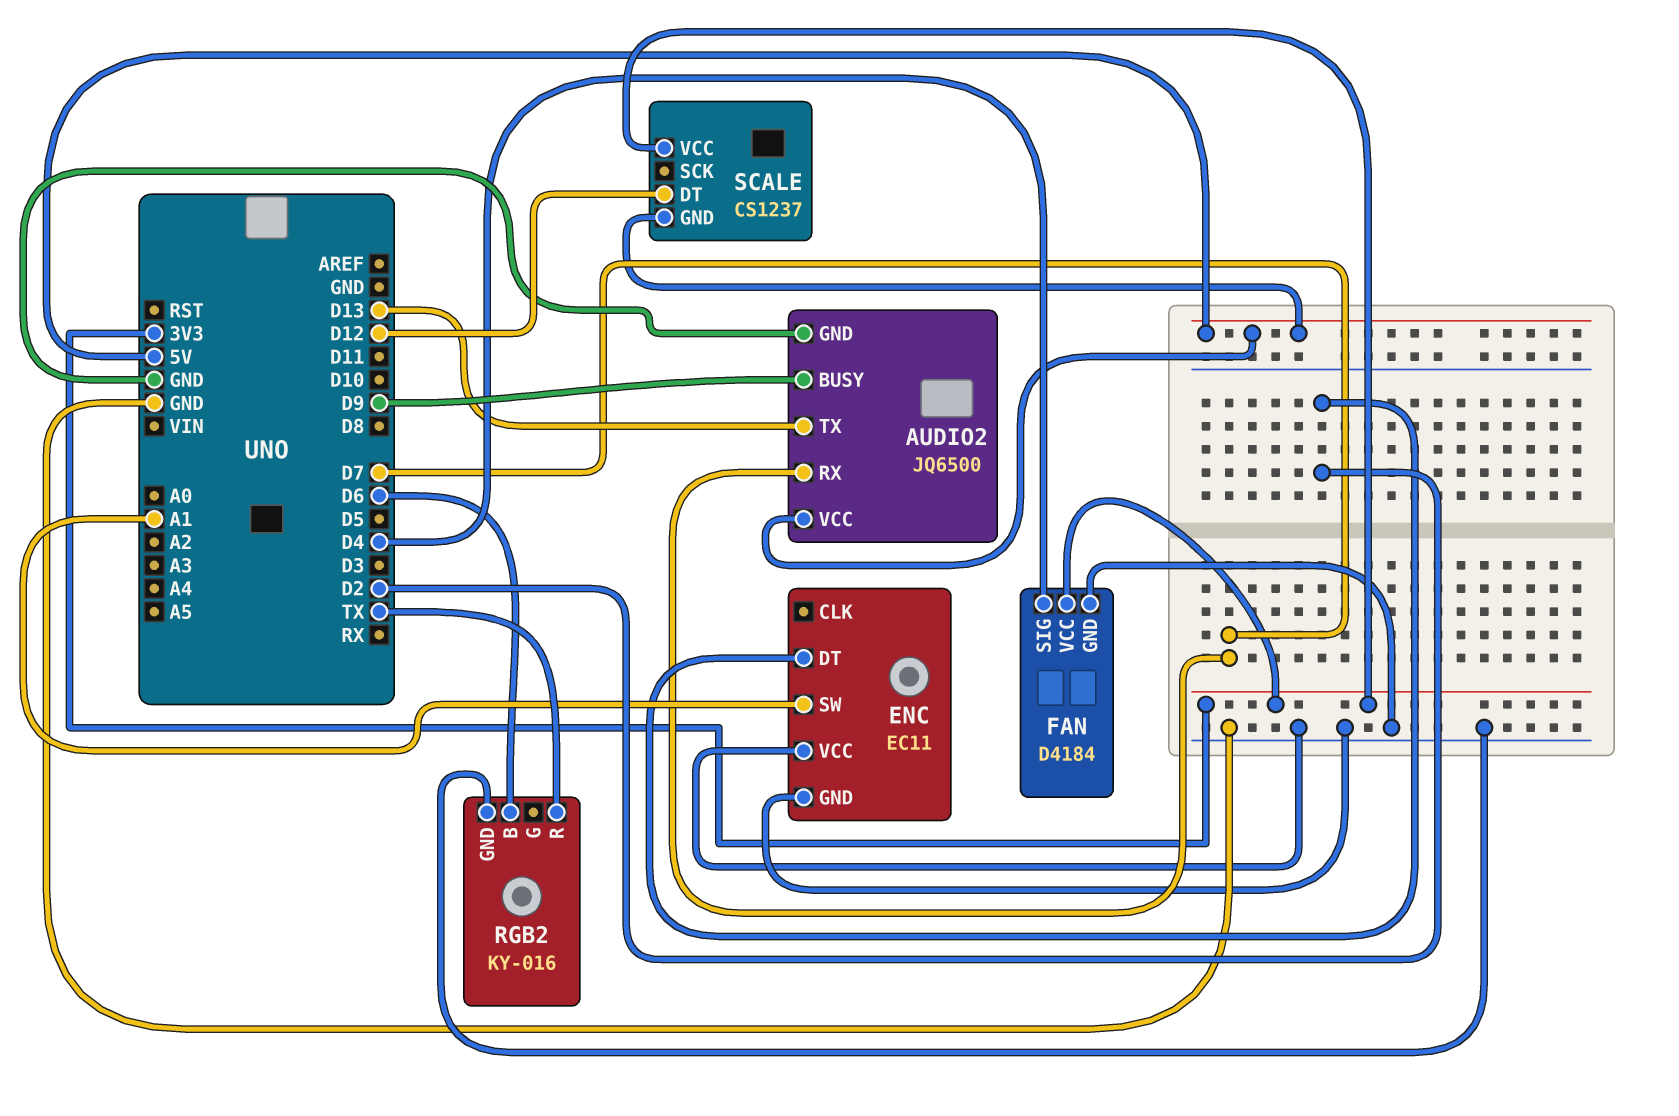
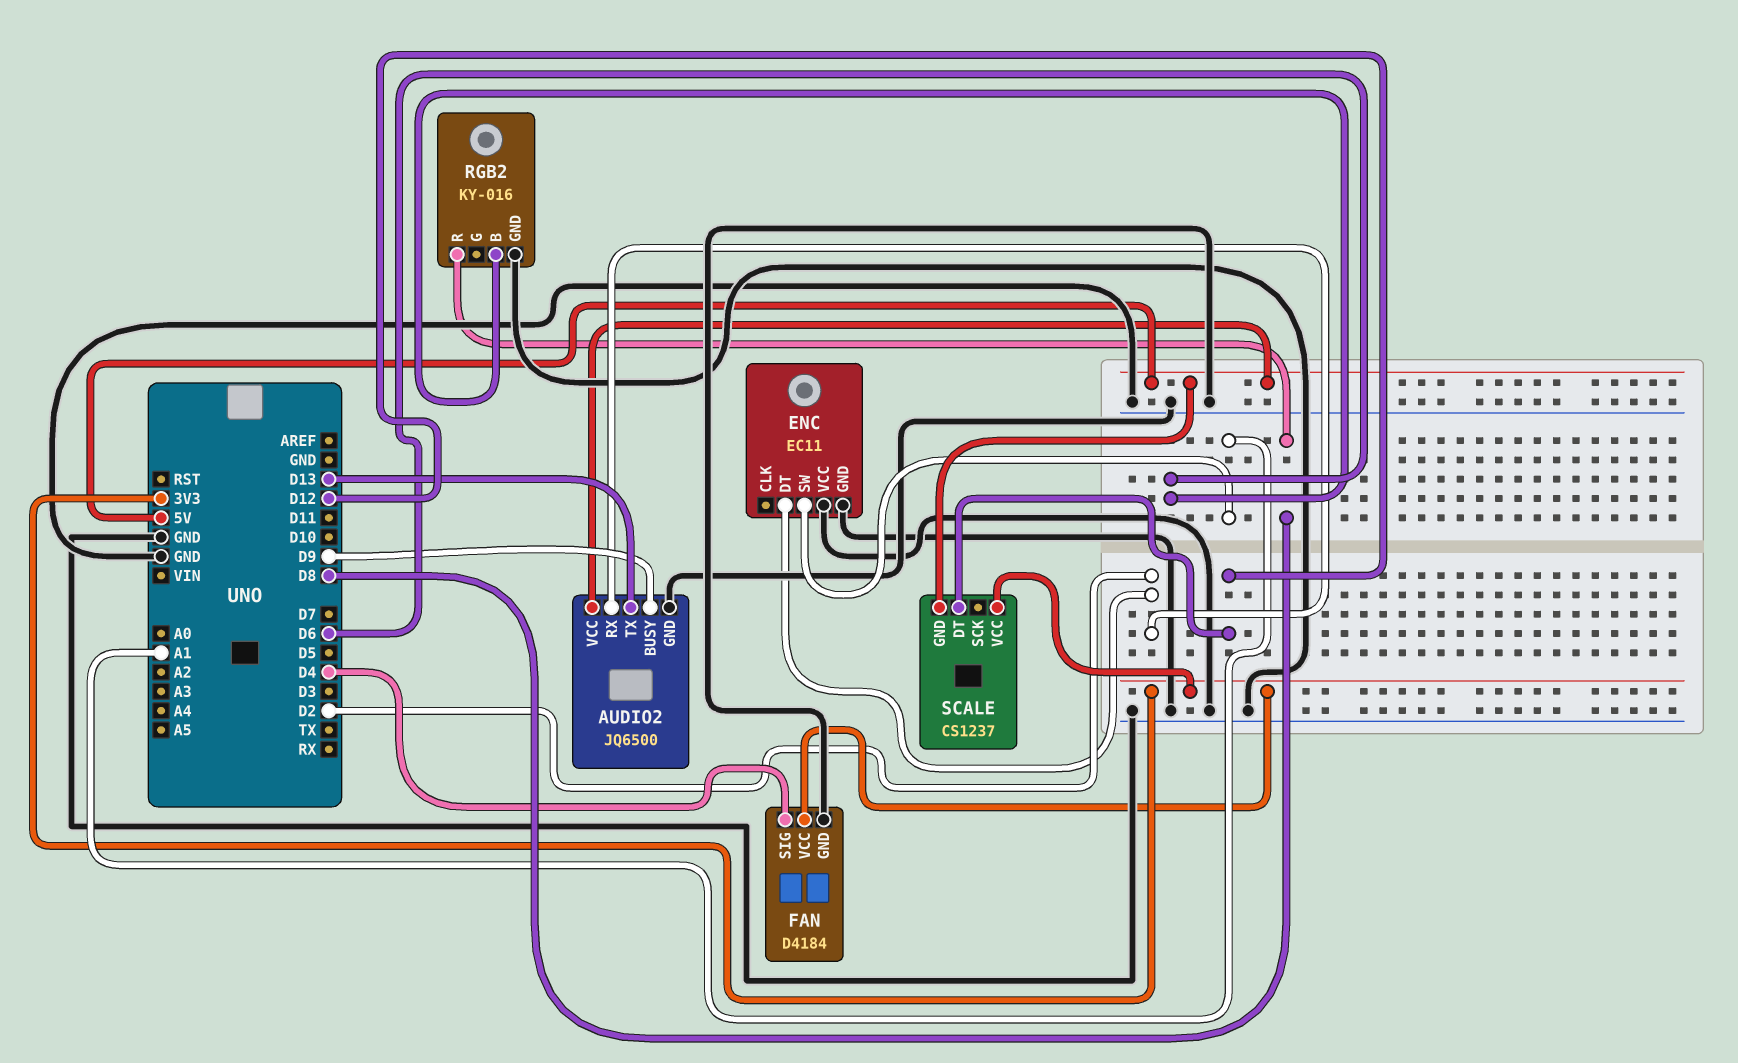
AUDIO2 pin RX: D7 -> D2
RGB2 pin R: TX -> D8

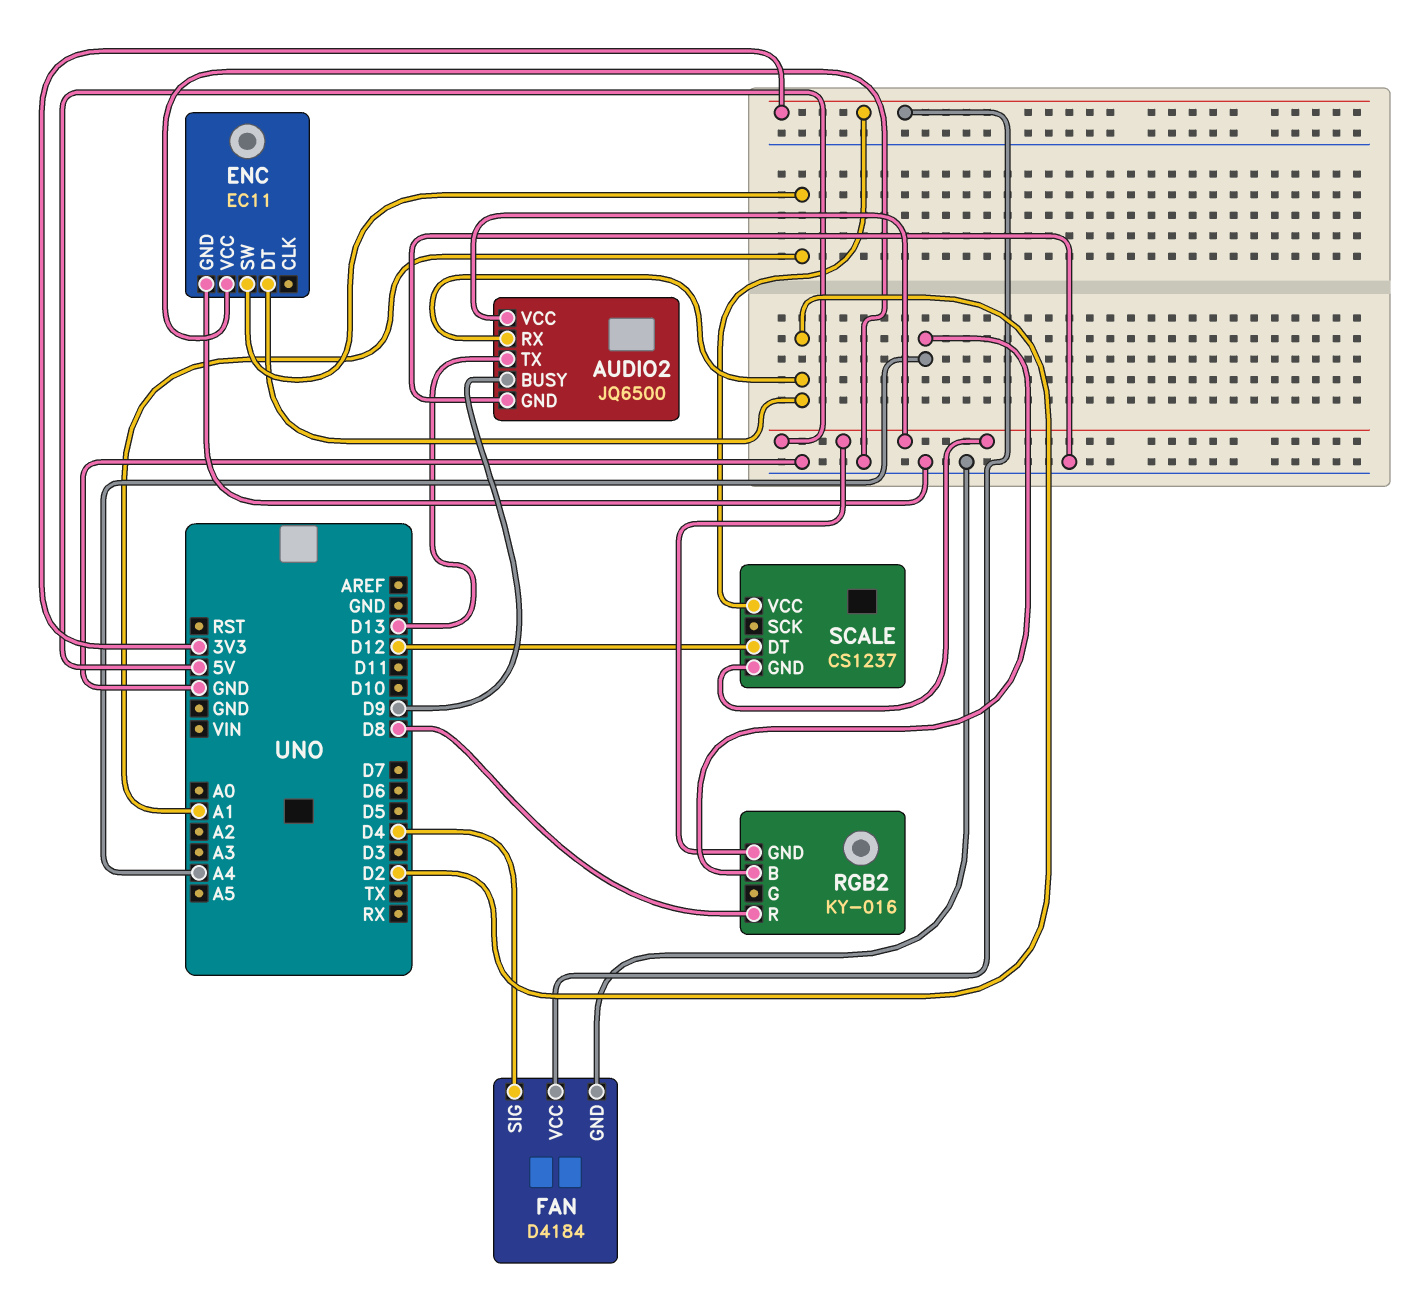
RGB2 pin B: D6 -> A4
RGB2 pin GND: GND -> 5V

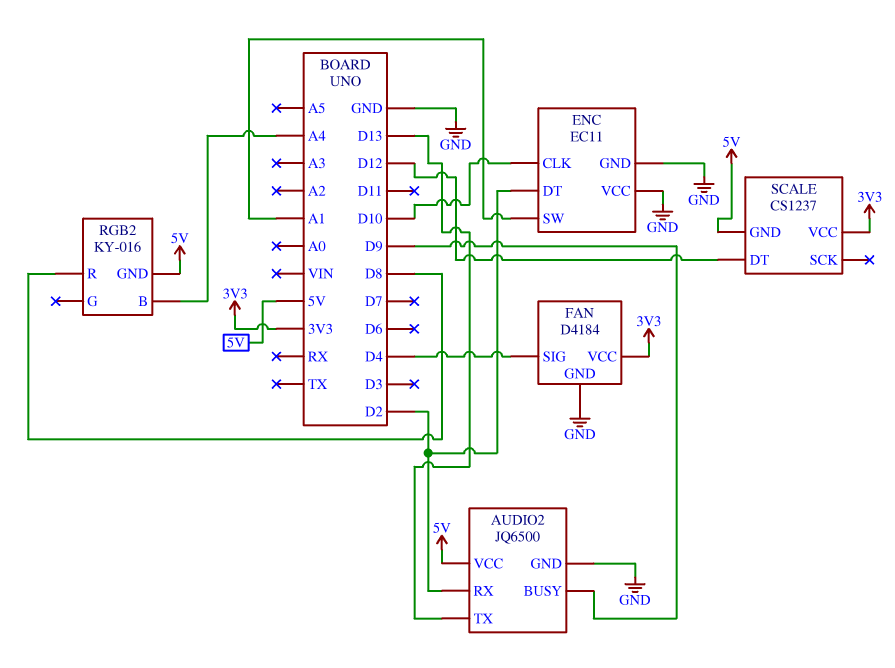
ENC pin CLK: none -> D10

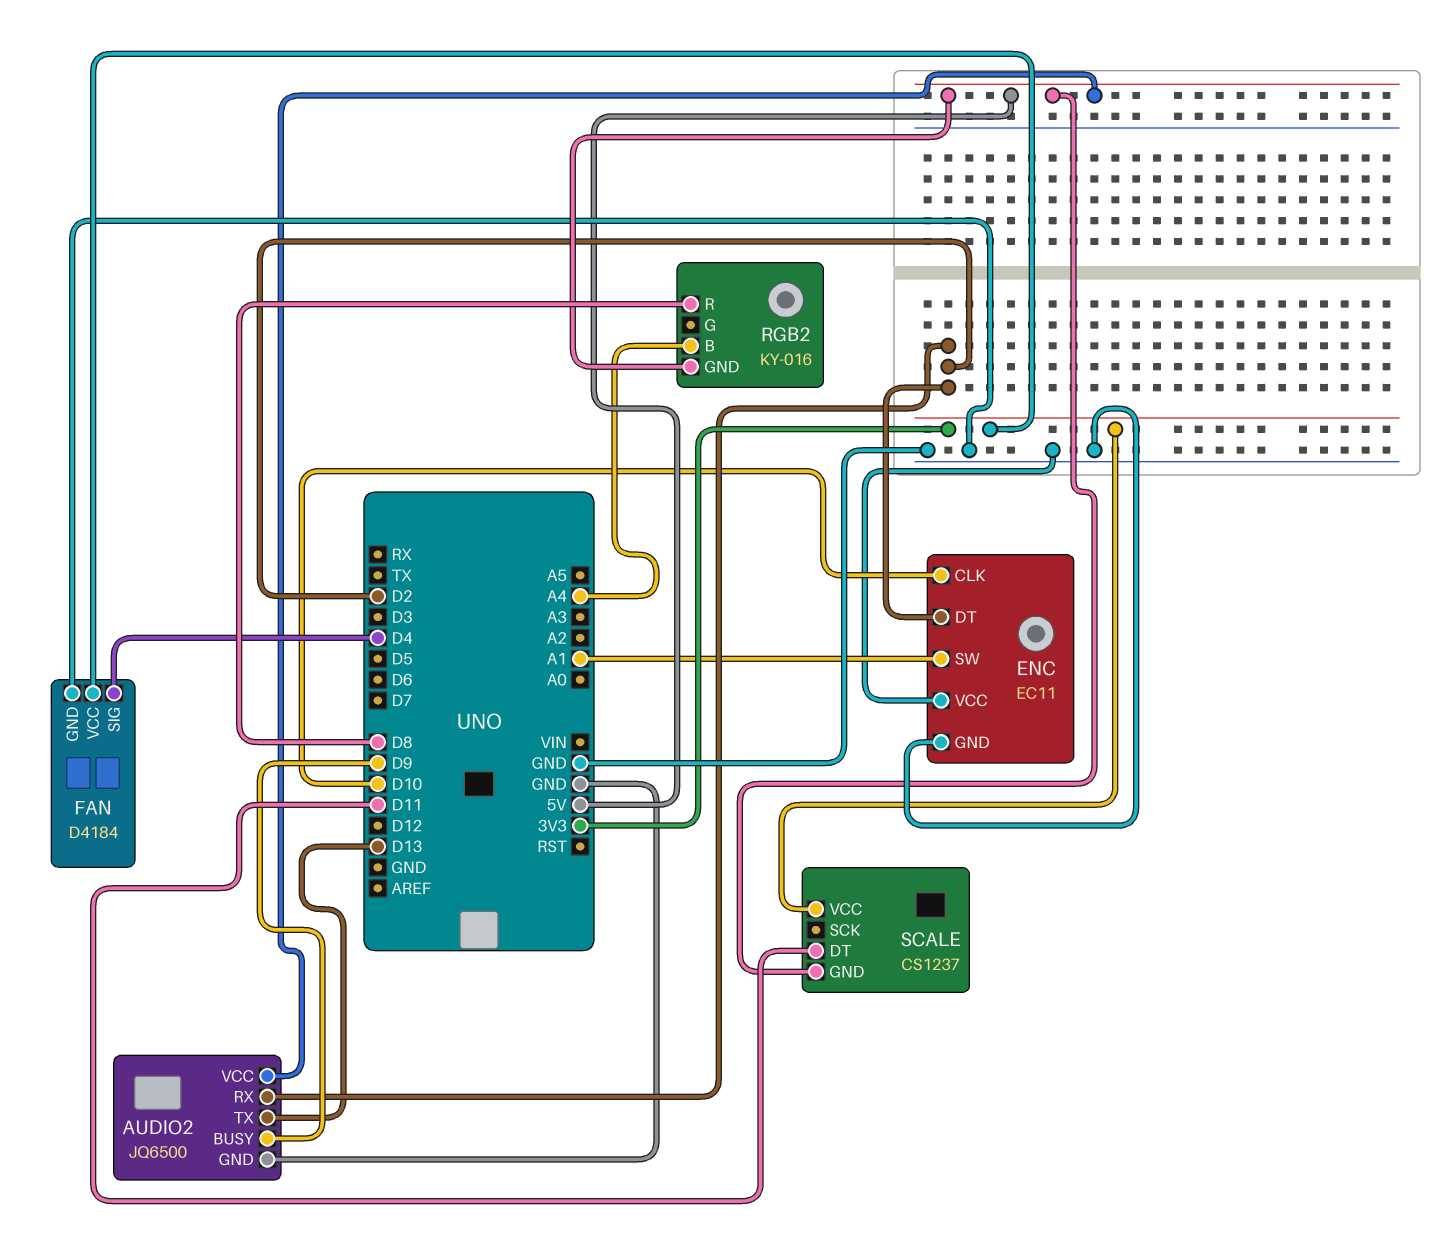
SCALE pin DT: D12 -> D11

